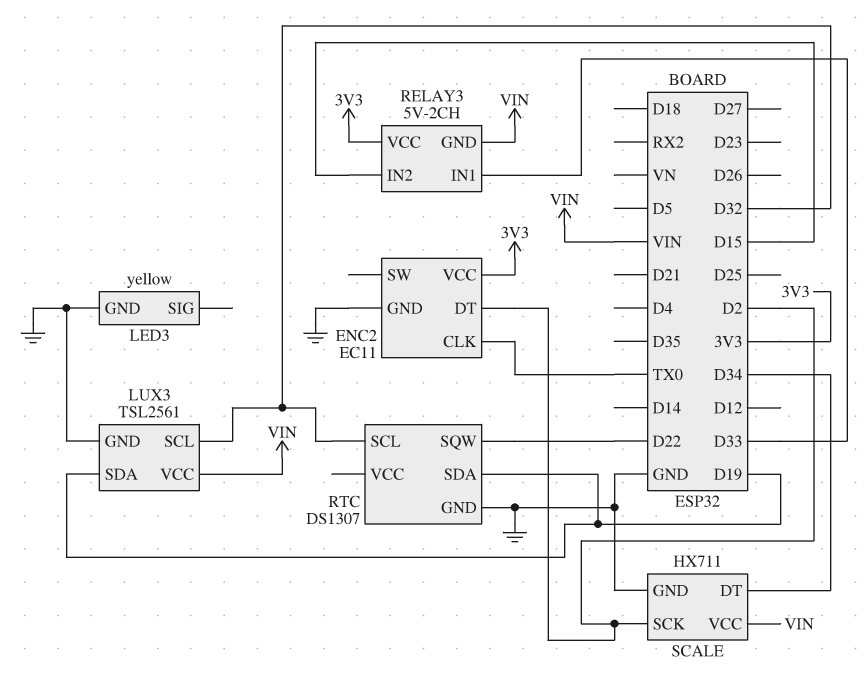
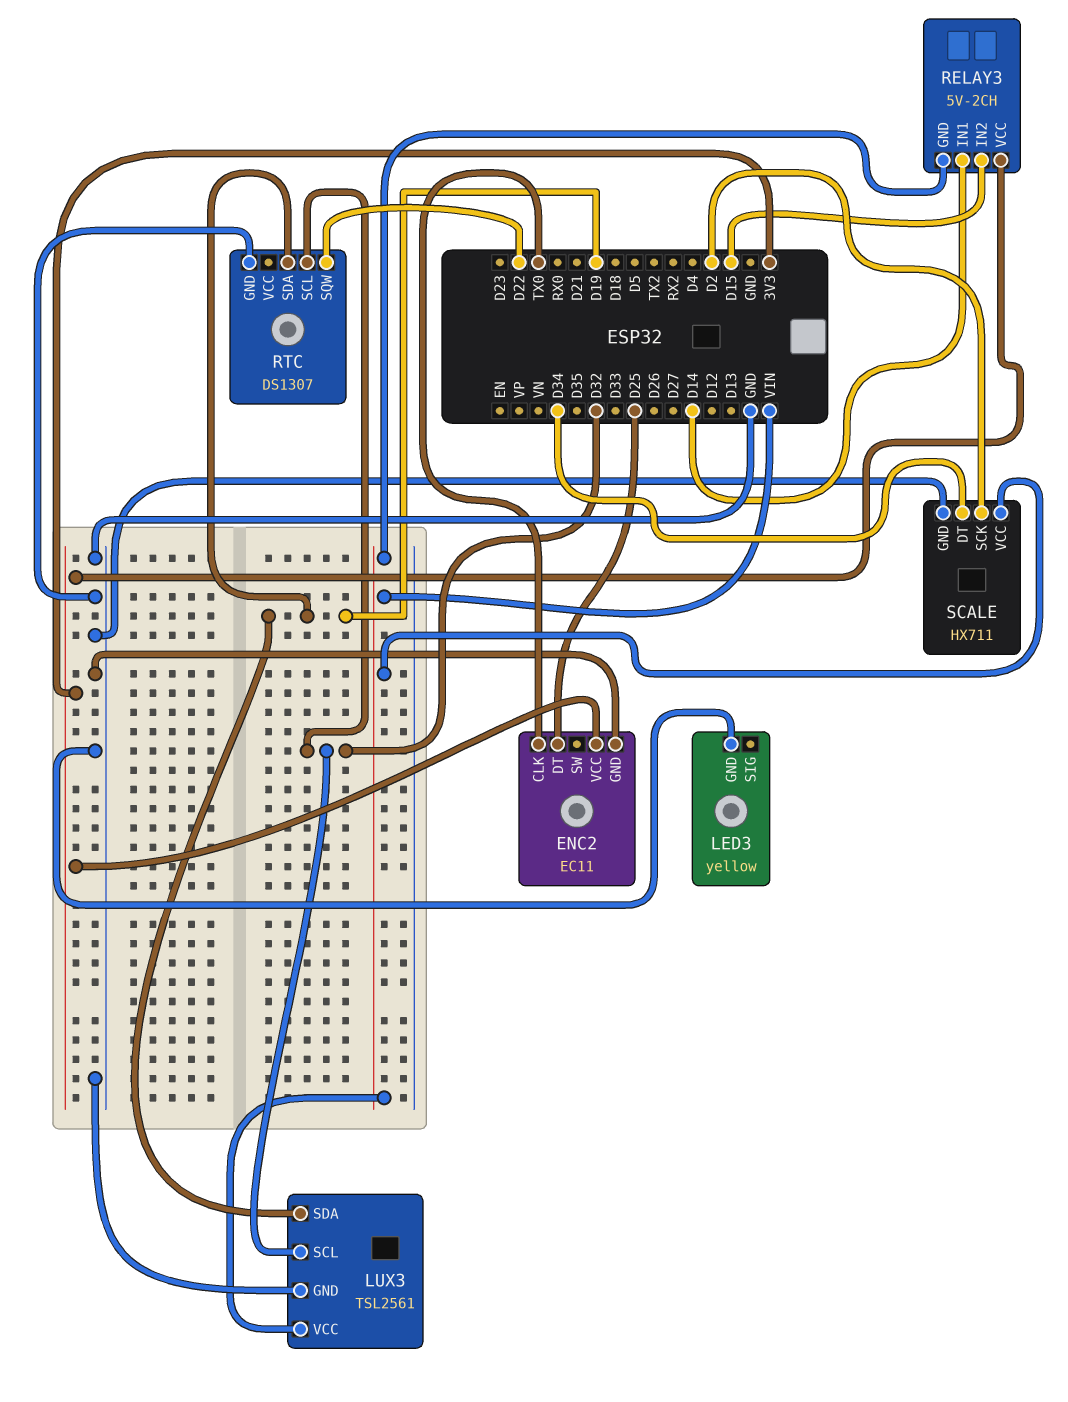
ENC2 pin DT: D2 -> D25
RELAY3 pin IN1: D33 -> D14

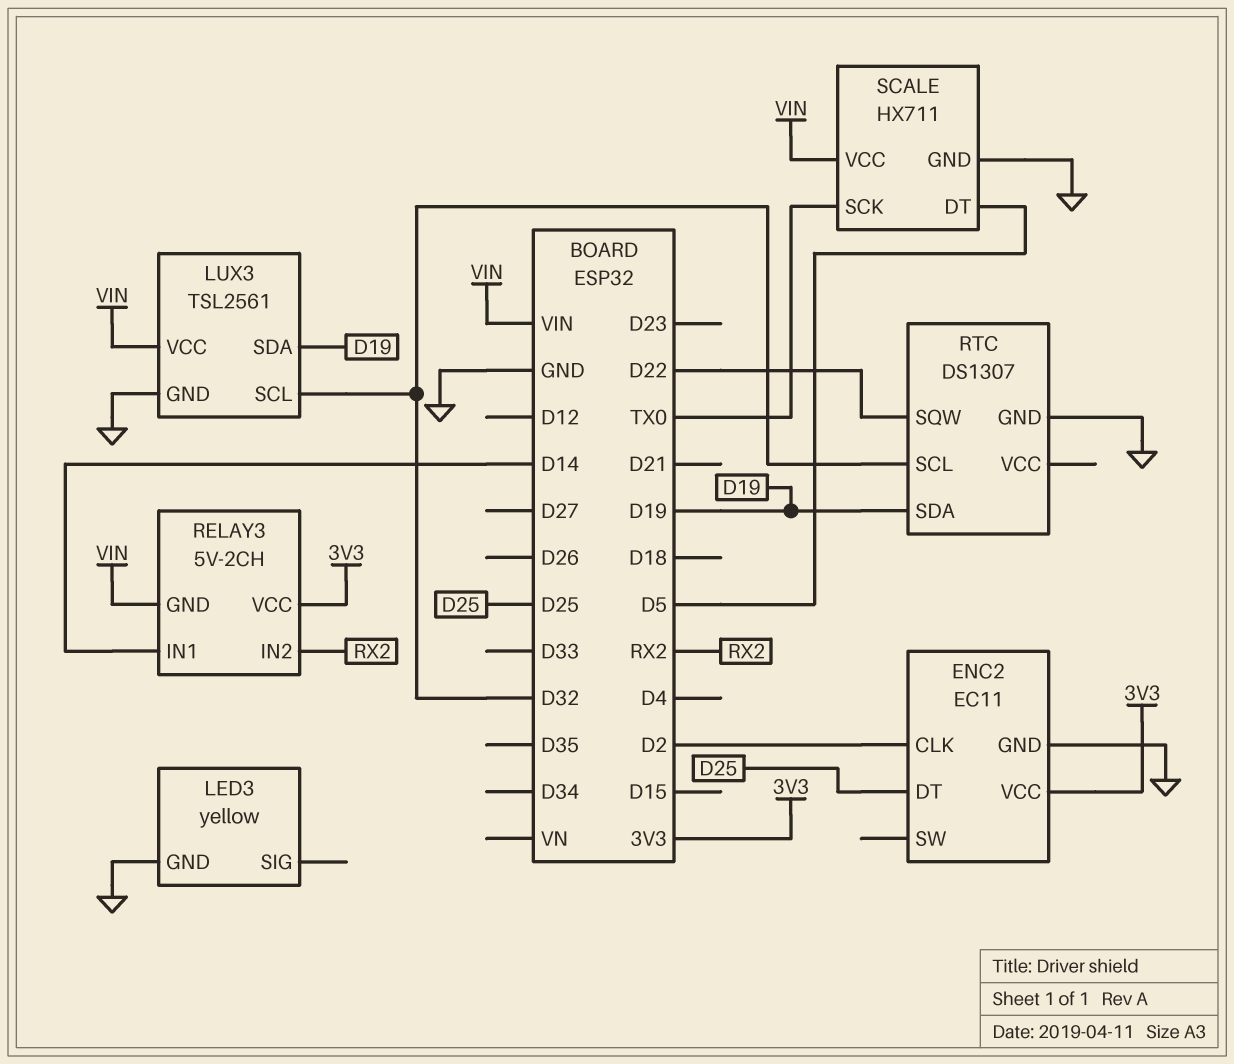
ENC2 pin CLK: TX0 -> D2
RELAY3 pin IN2: D15 -> RX2
SCALE pin DT: D34 -> D5
SCALE pin SCK: D2 -> TX0

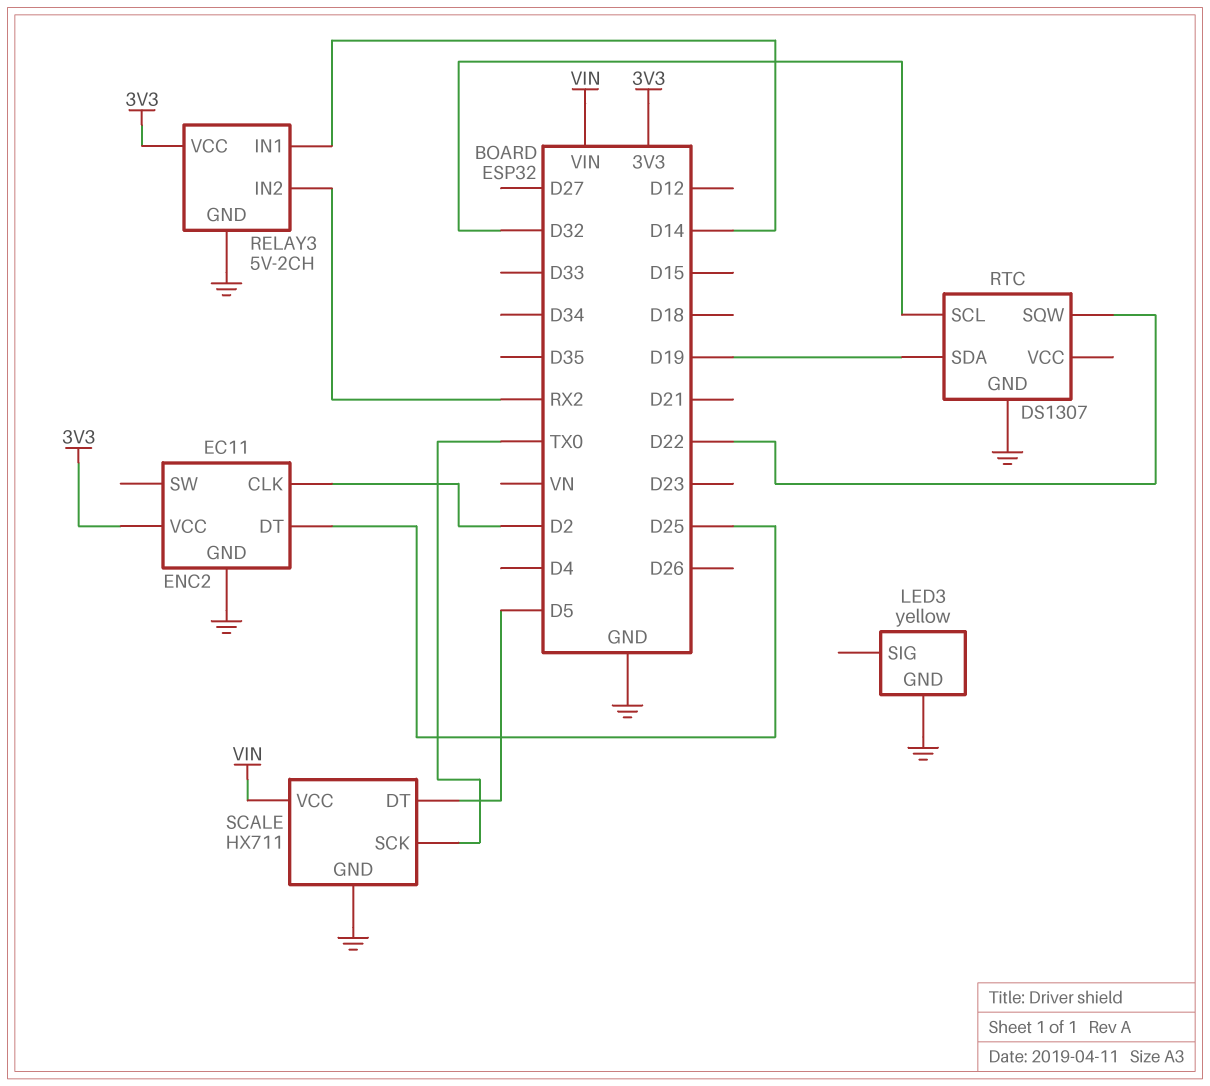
LUX3: TSL2561 -> none
LUX3 pin GND: GND -> none
LUX3 pin SCL: D32 -> none
LUX3 pin SDA: D19 -> none
LUX3 pin VCC: VIN -> none
RELAY3 pin GND: VIN -> GND

